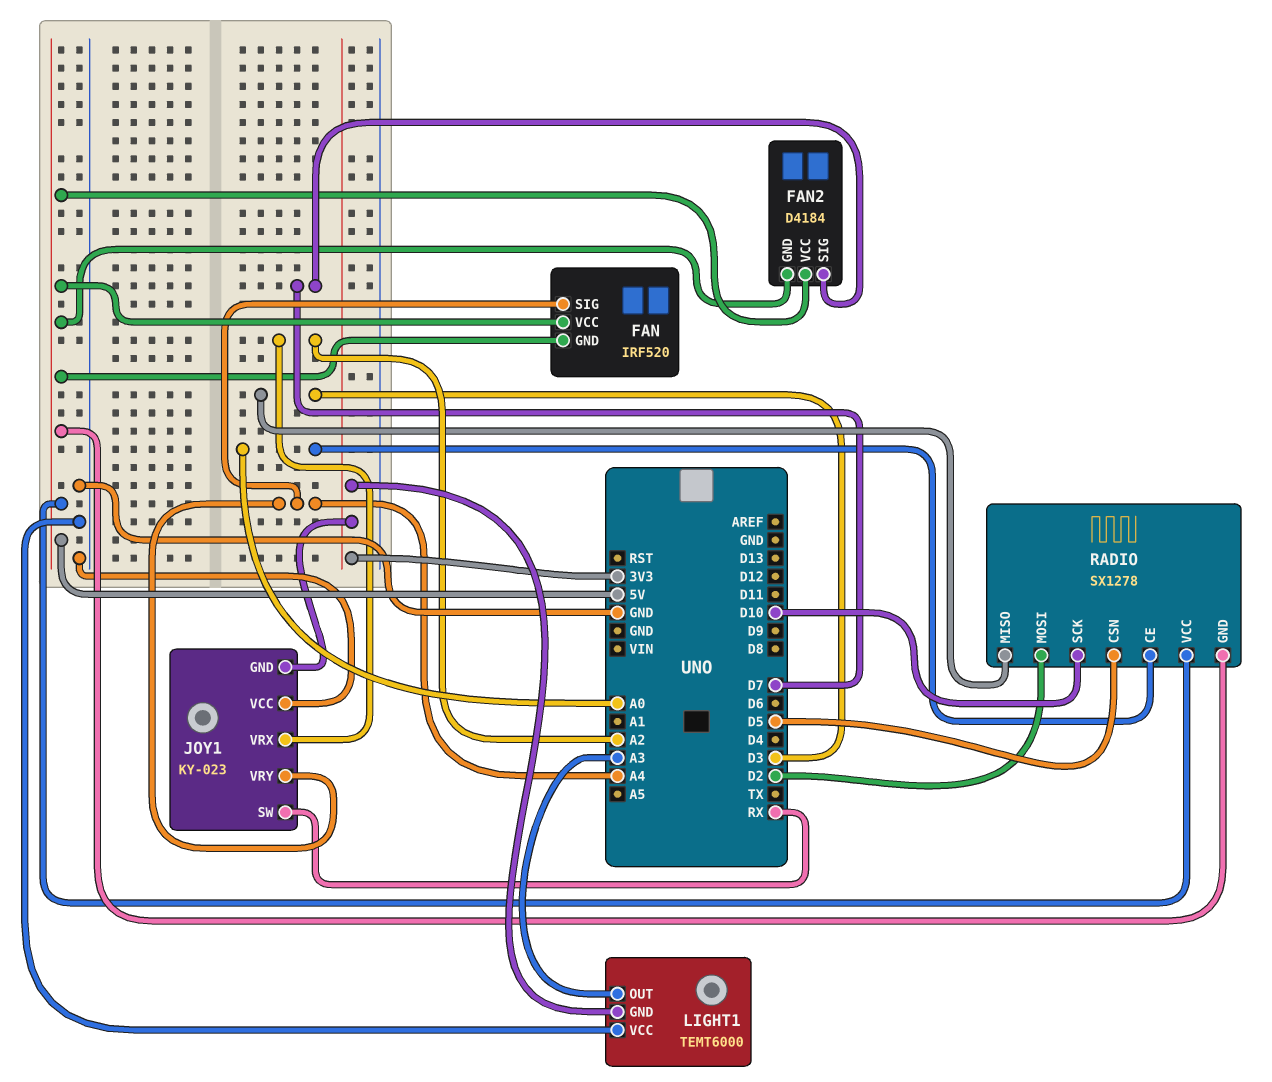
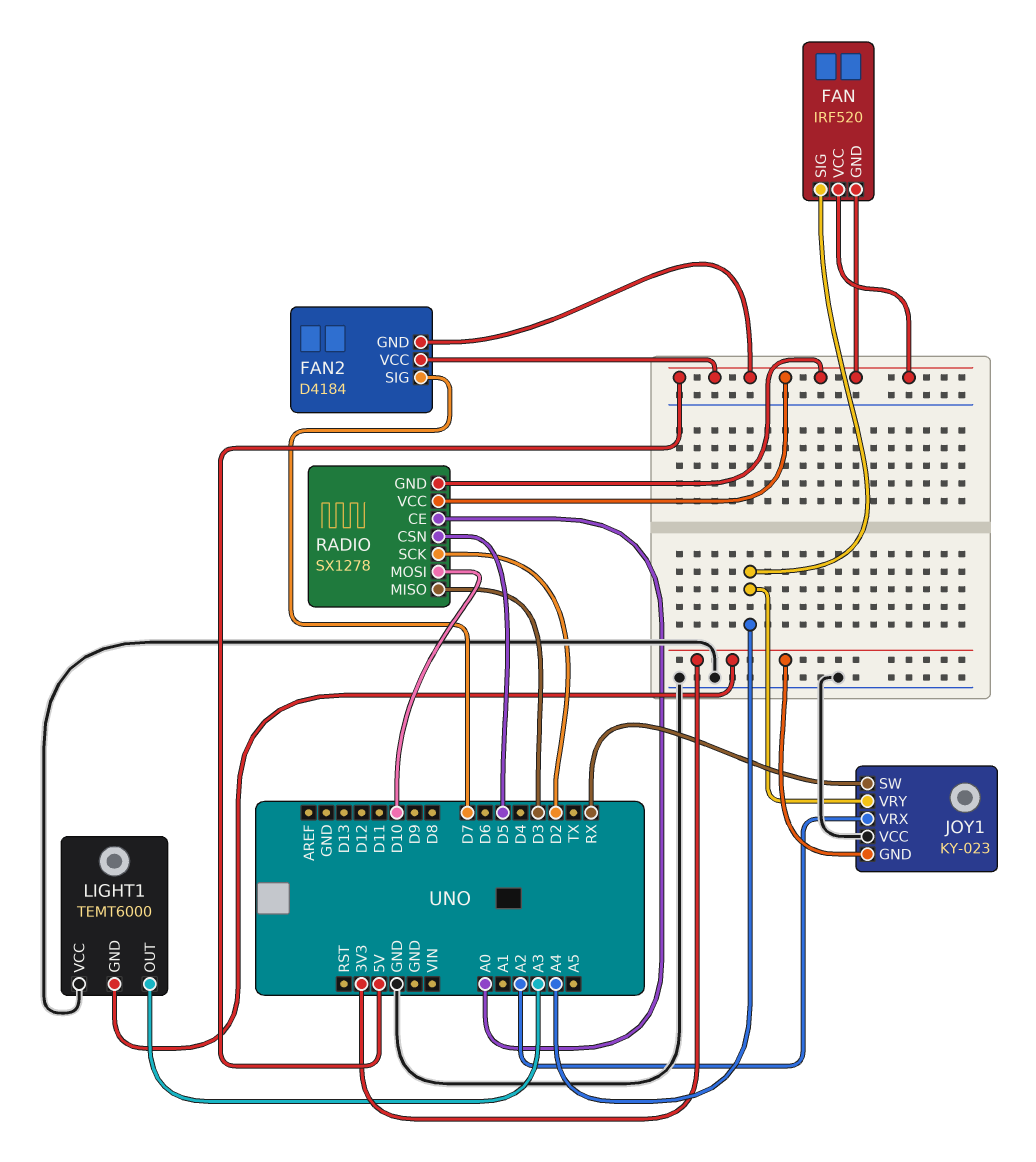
RADIO pin MOSI: D2 -> D10
RADIO pin SCK: D10 -> D2

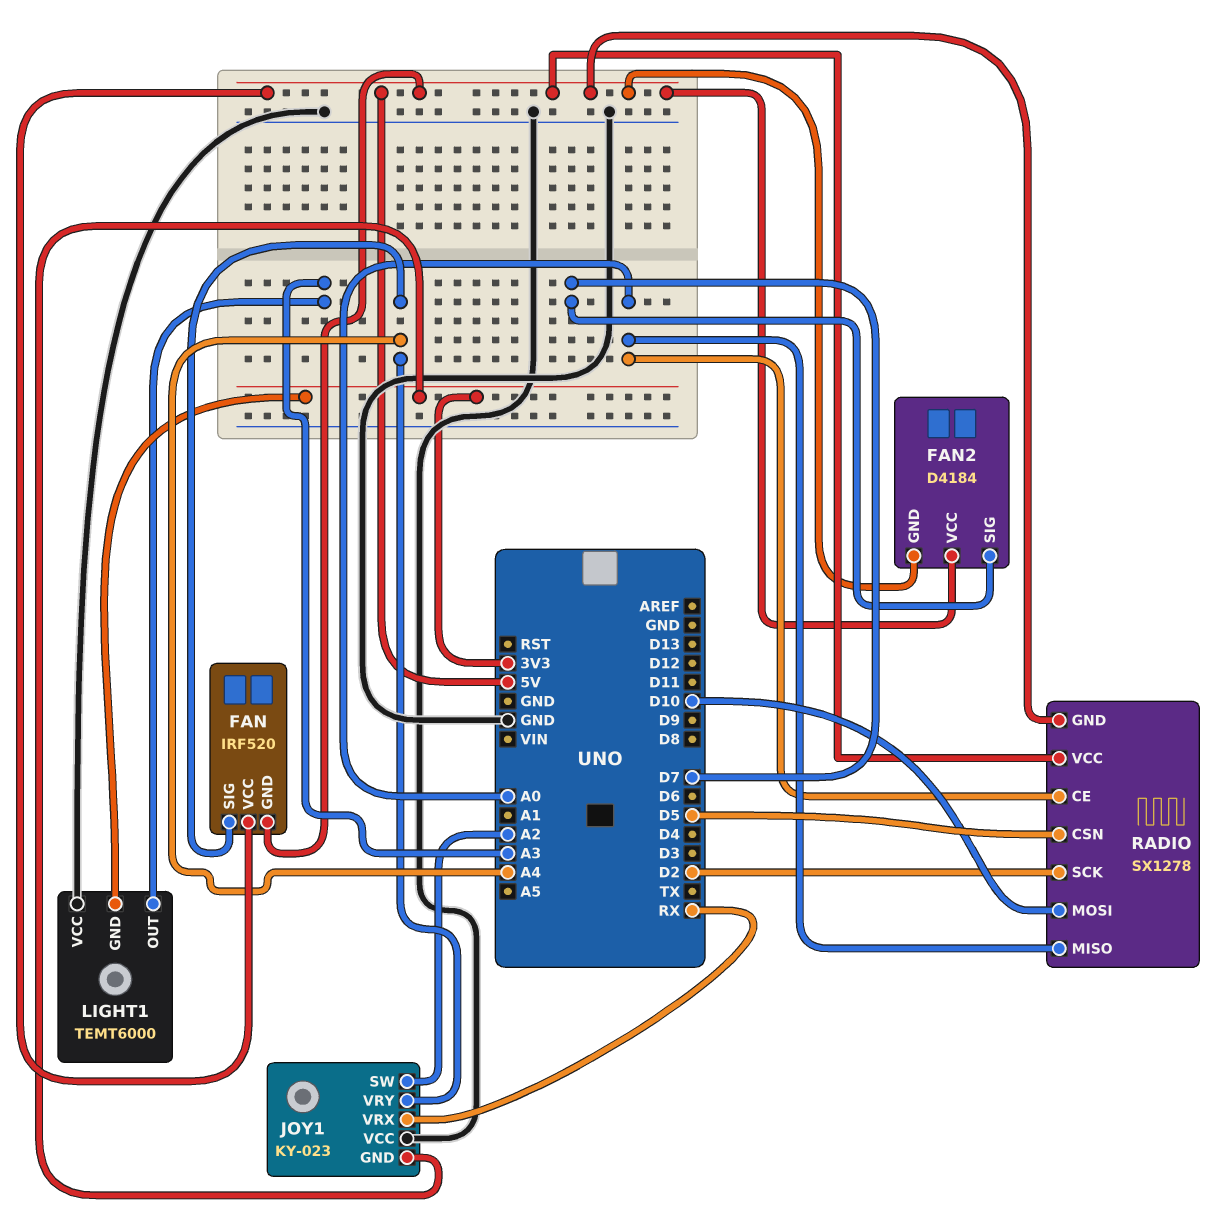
JOY1 pin SW: RX -> A2
JOY1 pin VRX: A2 -> RX
RADIO pin MISO: D3 -> A0

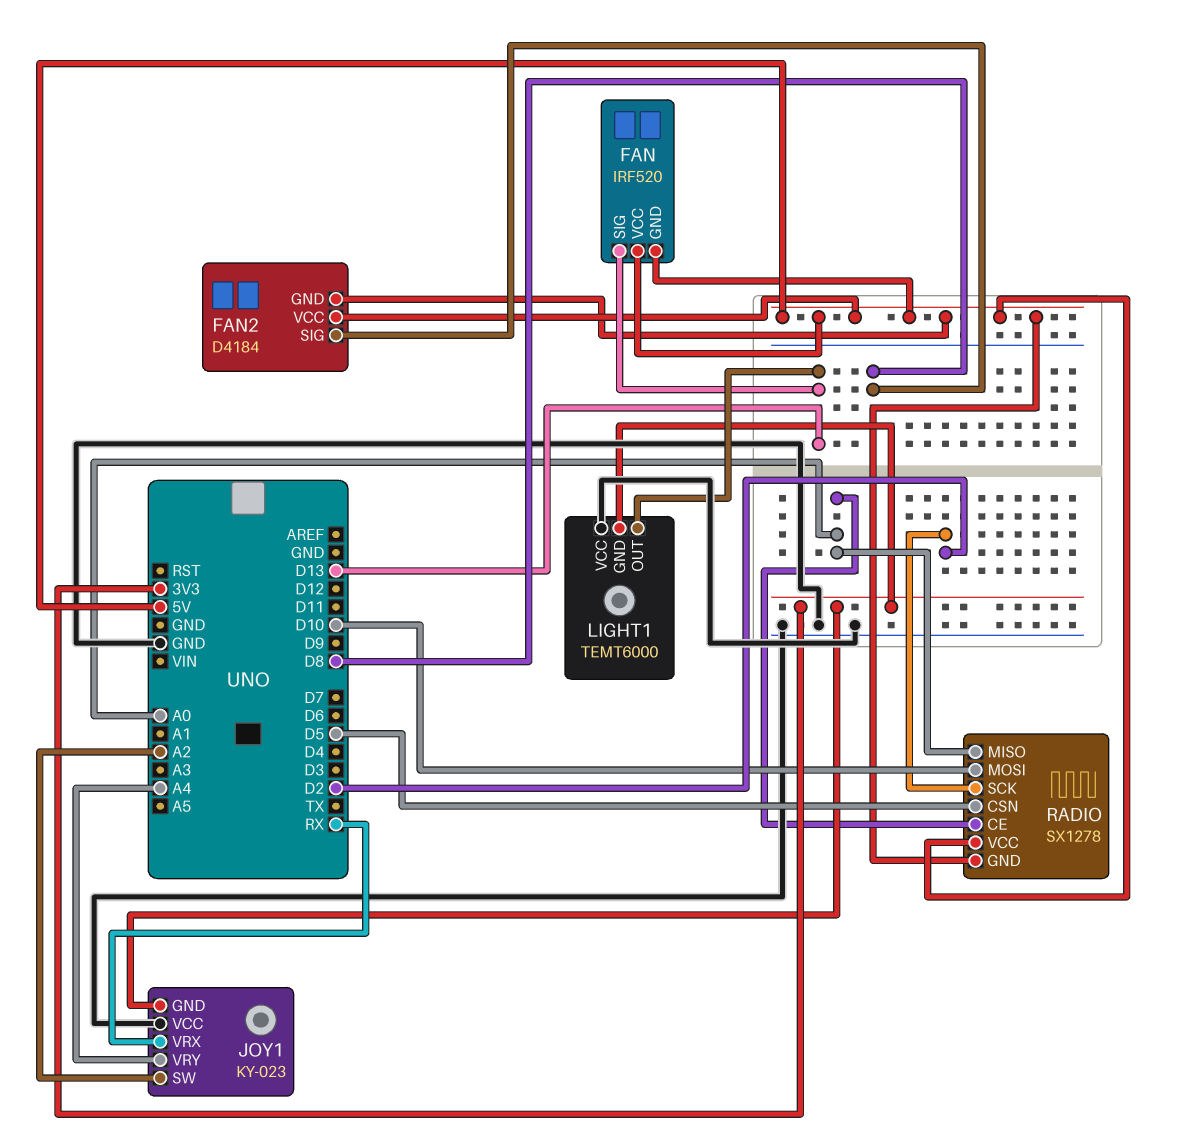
FAN pin SIG: A4 -> D13
FAN2 pin SIG: D7 -> D8
LIGHT1 pin OUT: A3 -> D13

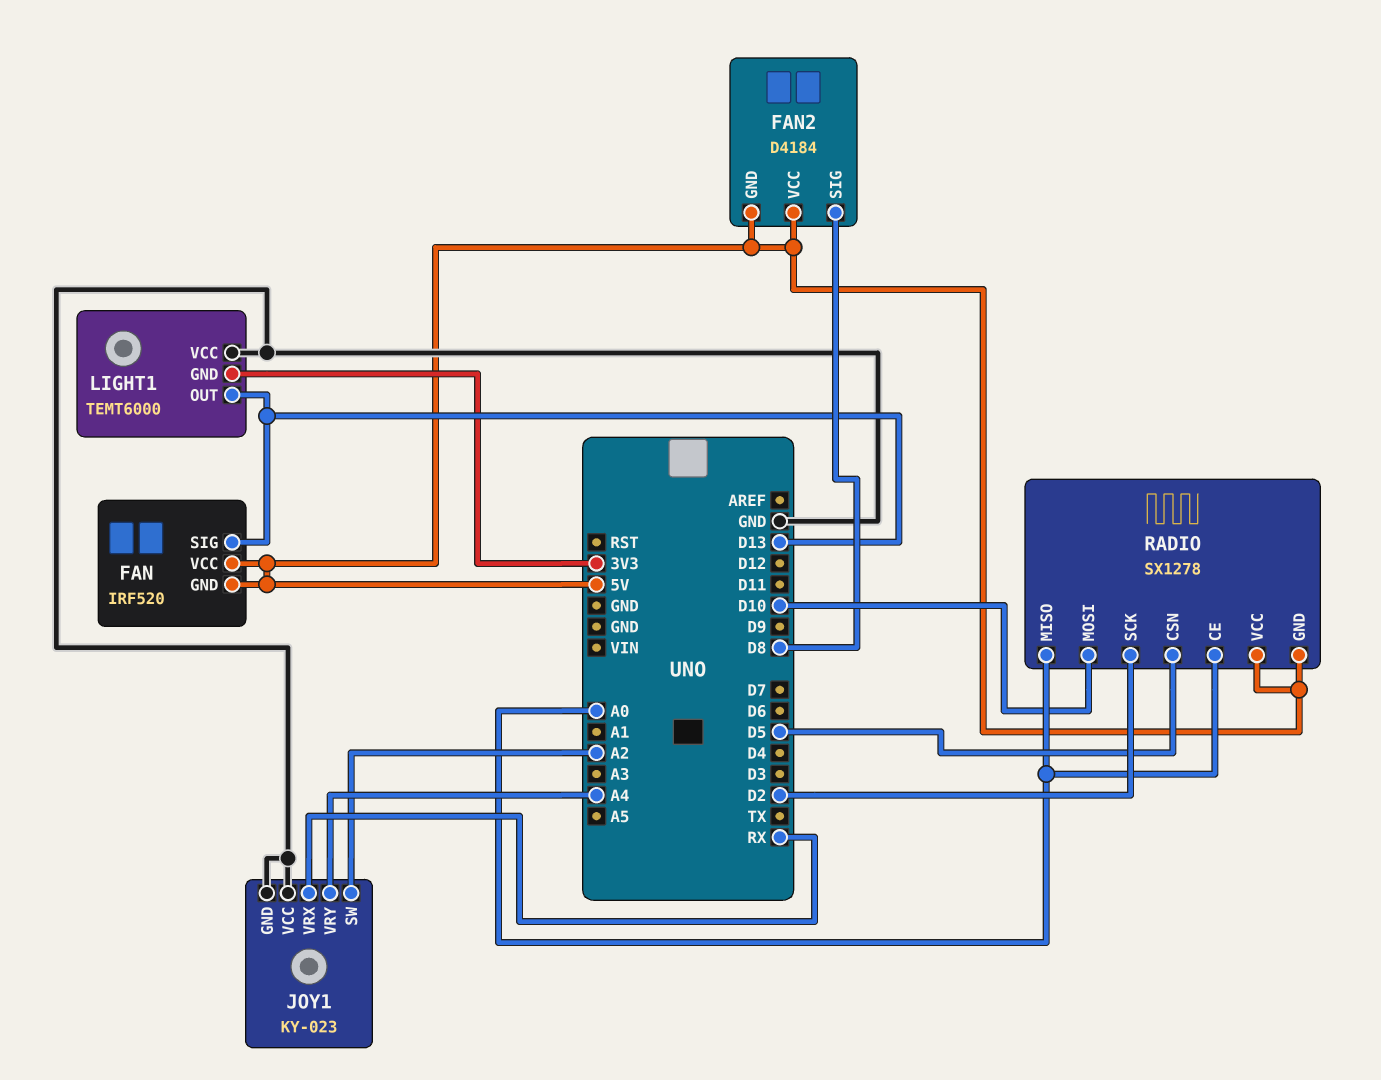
JOY1 pin GND: 3V3 -> GND

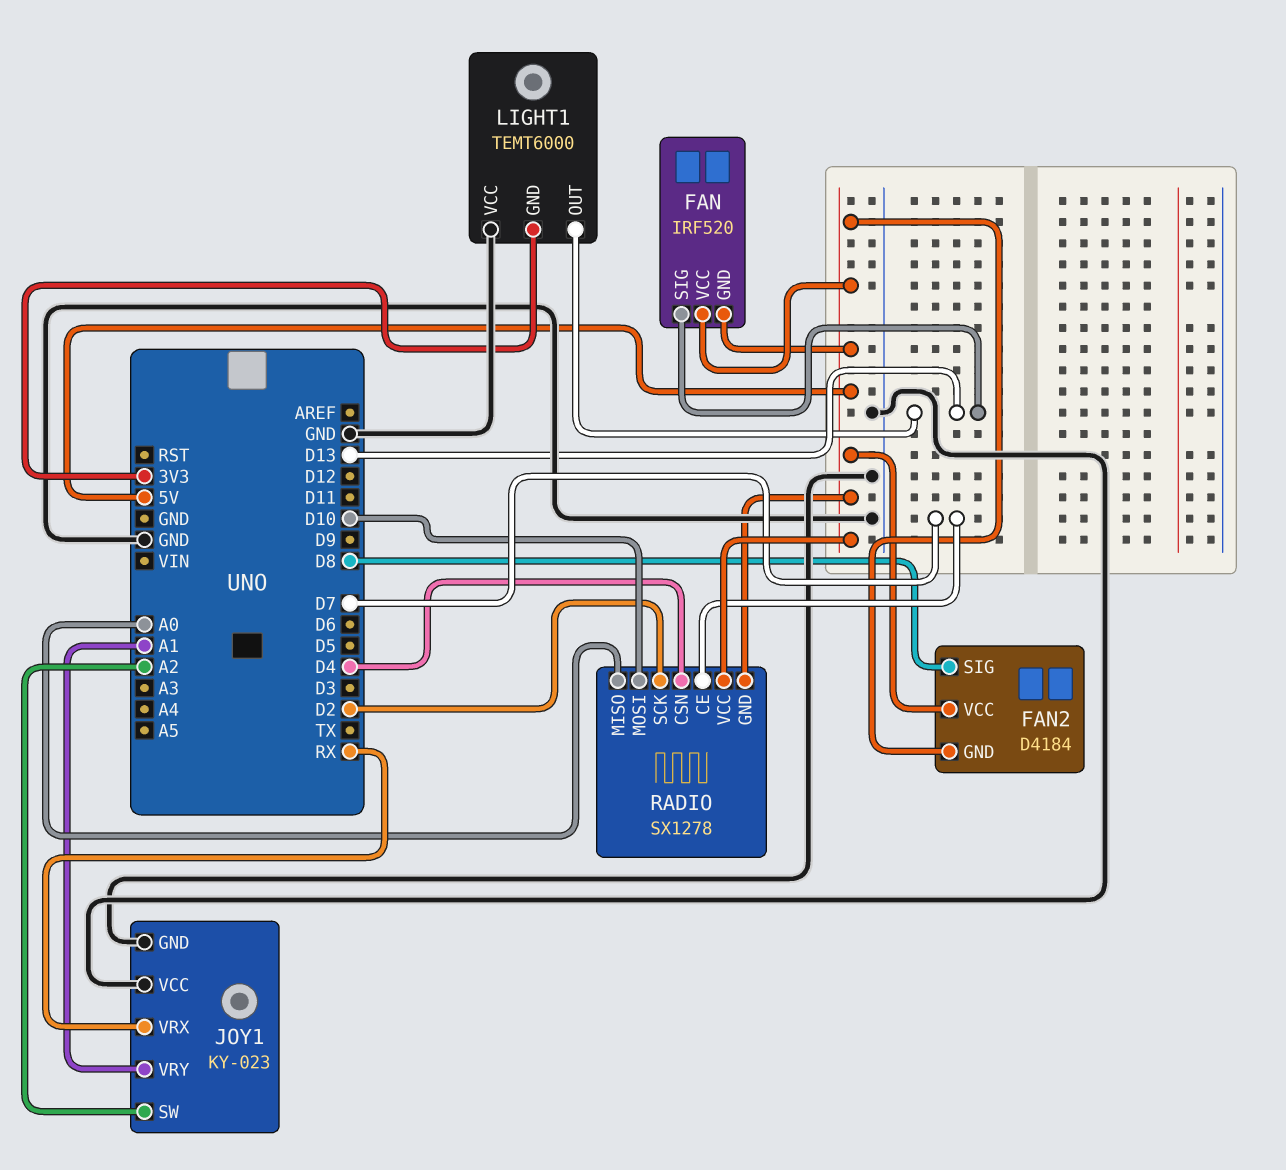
JOY1 pin VRY: A4 -> A1
RADIO pin CE: A0 -> D7
RADIO pin CSN: D5 -> D4

